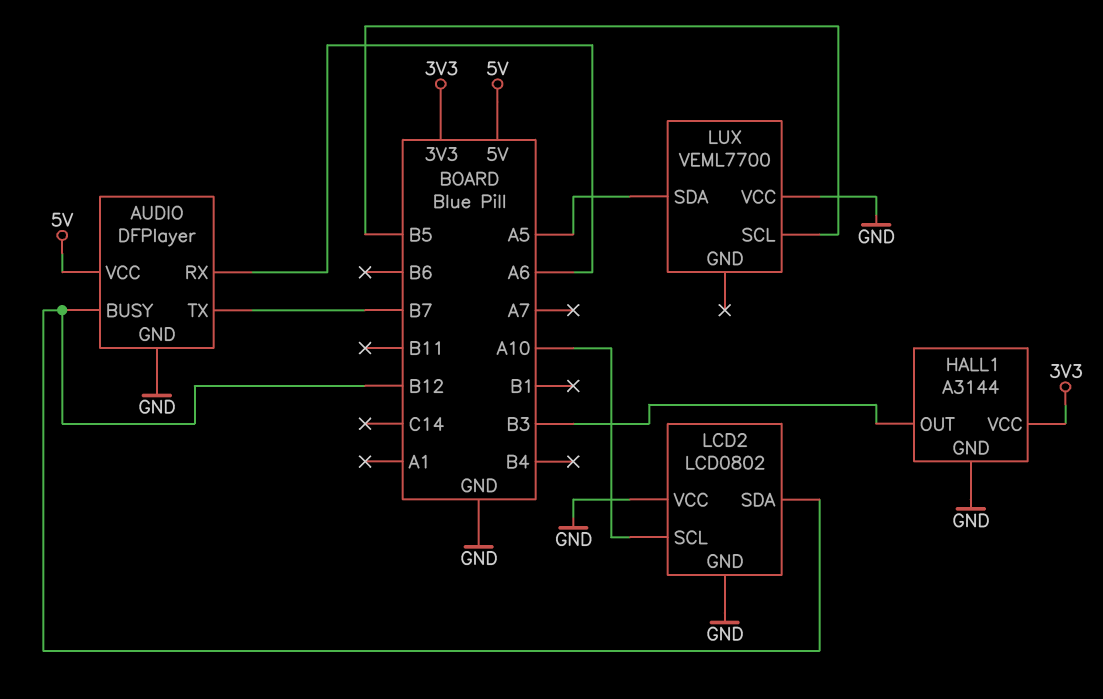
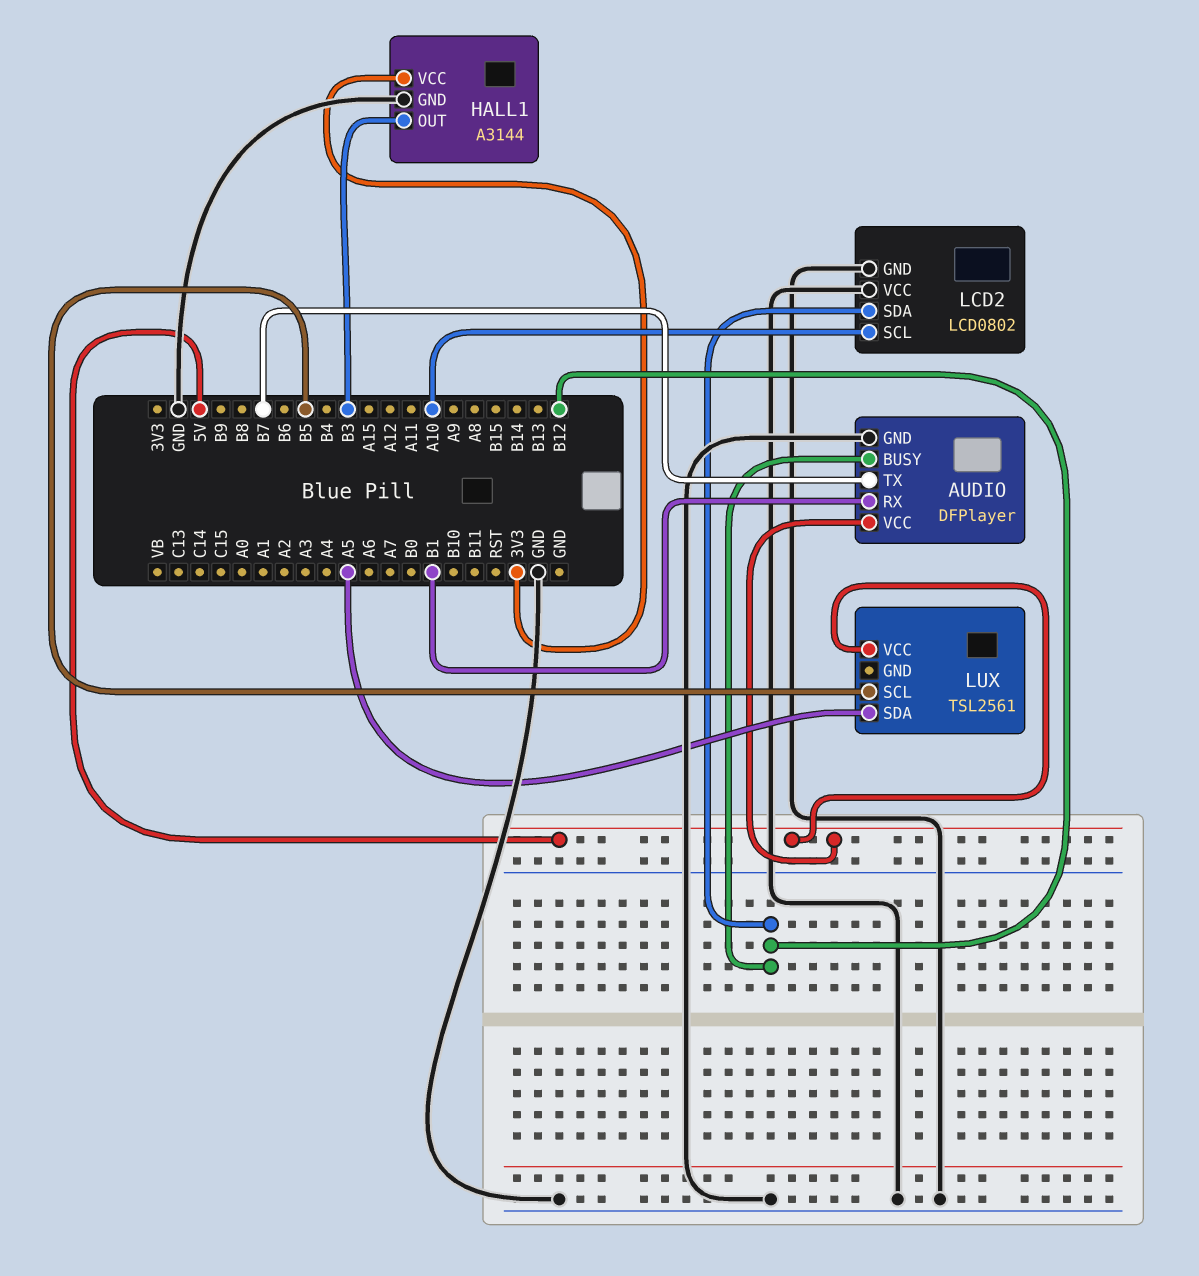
AUDIO pin RX: A6 -> B1
LUX: VEML7700 -> TSL2561
LUX pin VCC: GND -> 5V

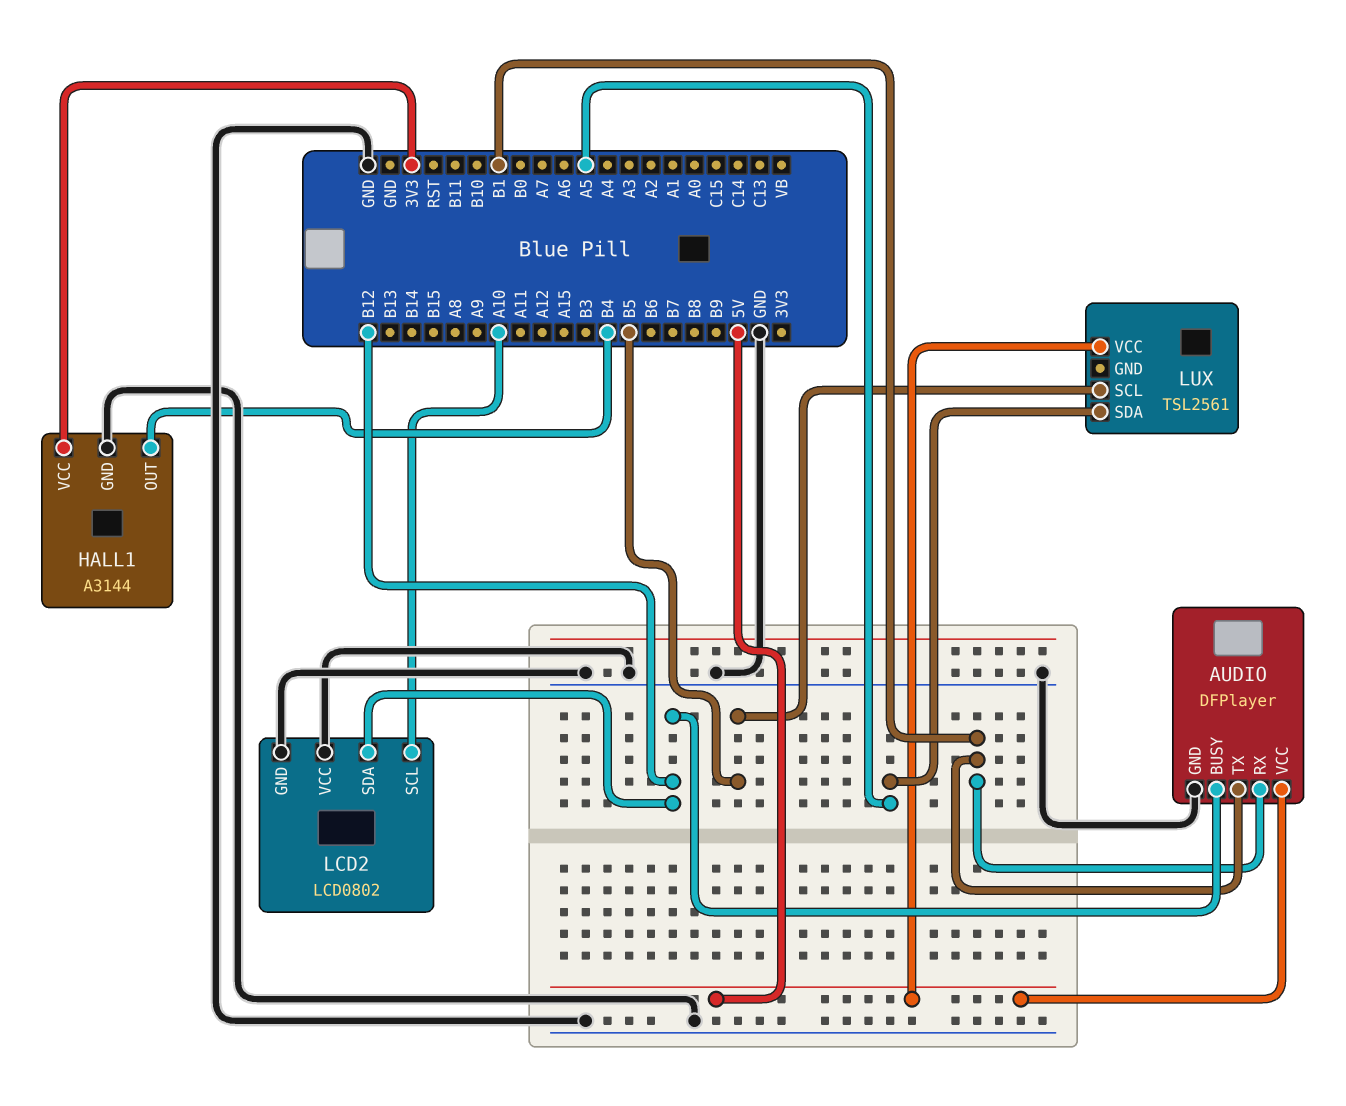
AUDIO pin TX: B7 -> B1
HALL1 pin OUT: B3 -> B4

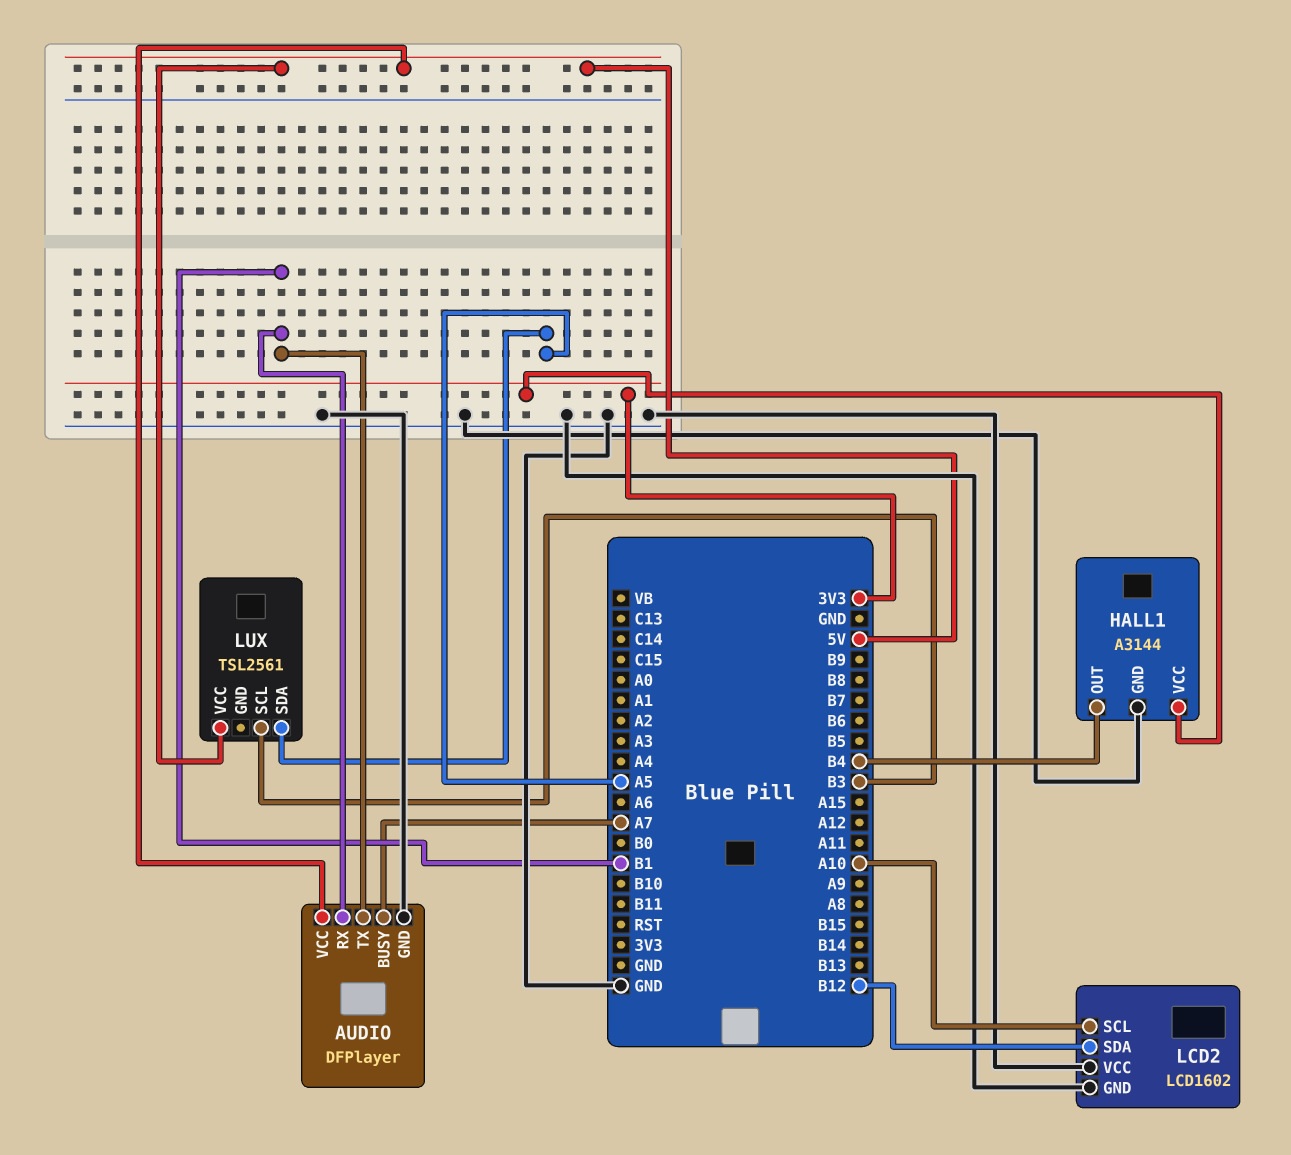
AUDIO pin BUSY: B12 -> A7
LCD2: LCD0802 -> LCD1602
LUX pin SCL: B5 -> B3

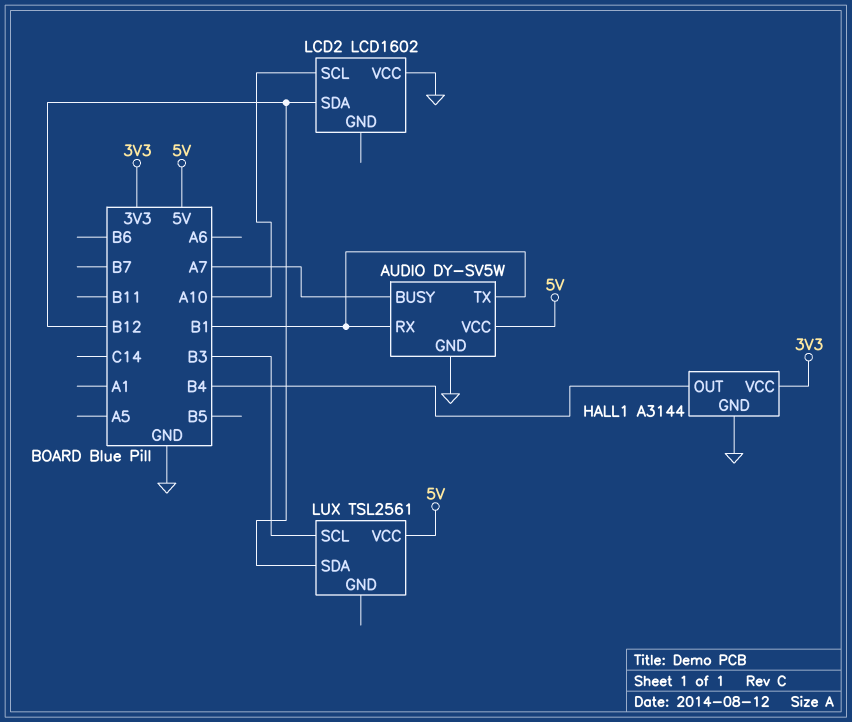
AUDIO: DFPlayer -> DY-SV5W
LCD2 pin GND: GND -> none
LUX pin SDA: A5 -> B12

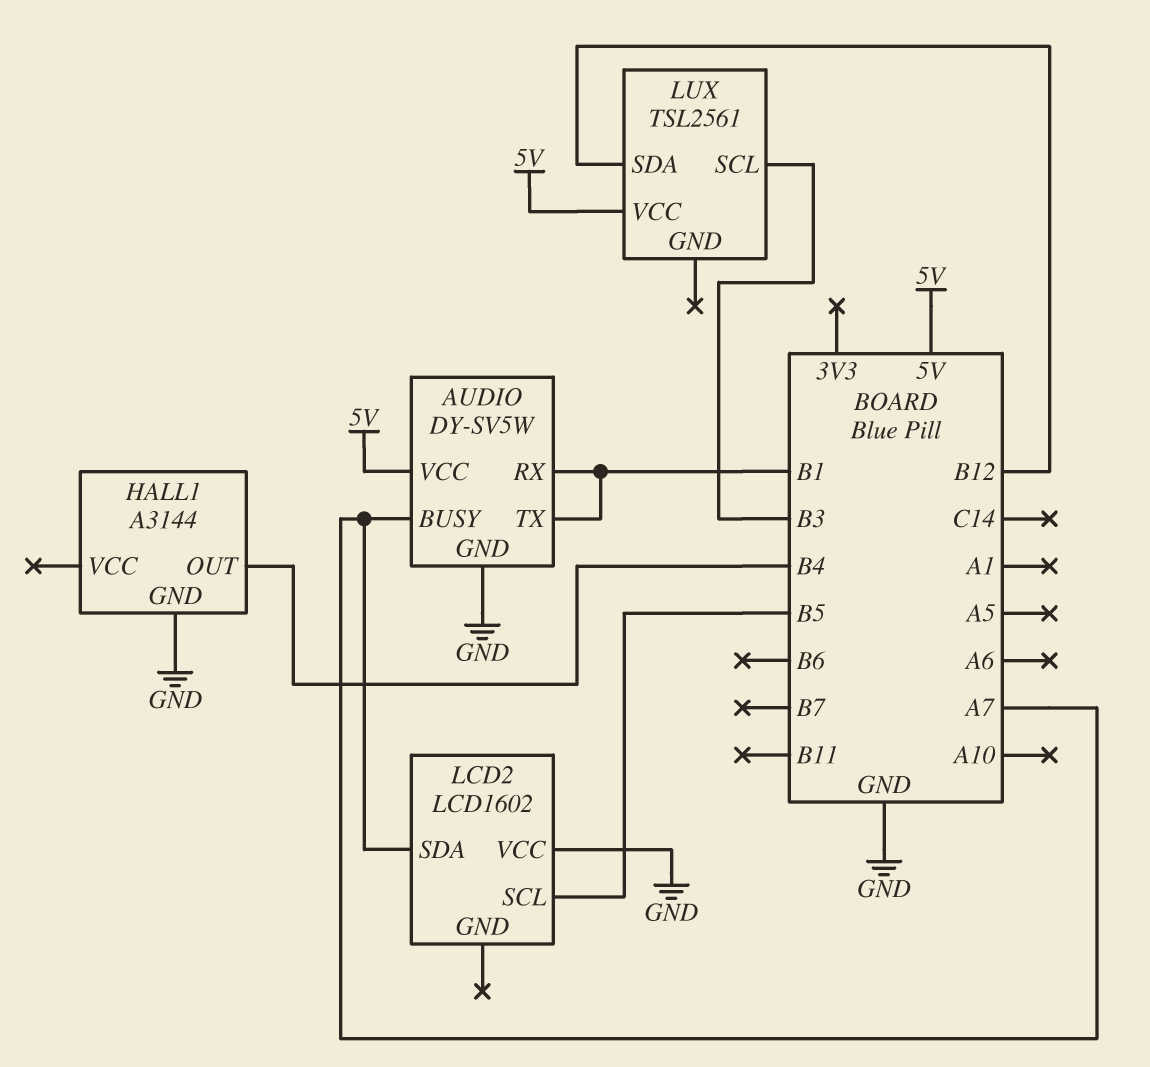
HALL1 pin VCC: 3V3 -> none
LCD2 pin SCL: A10 -> B5
LCD2 pin SDA: B12 -> A7

